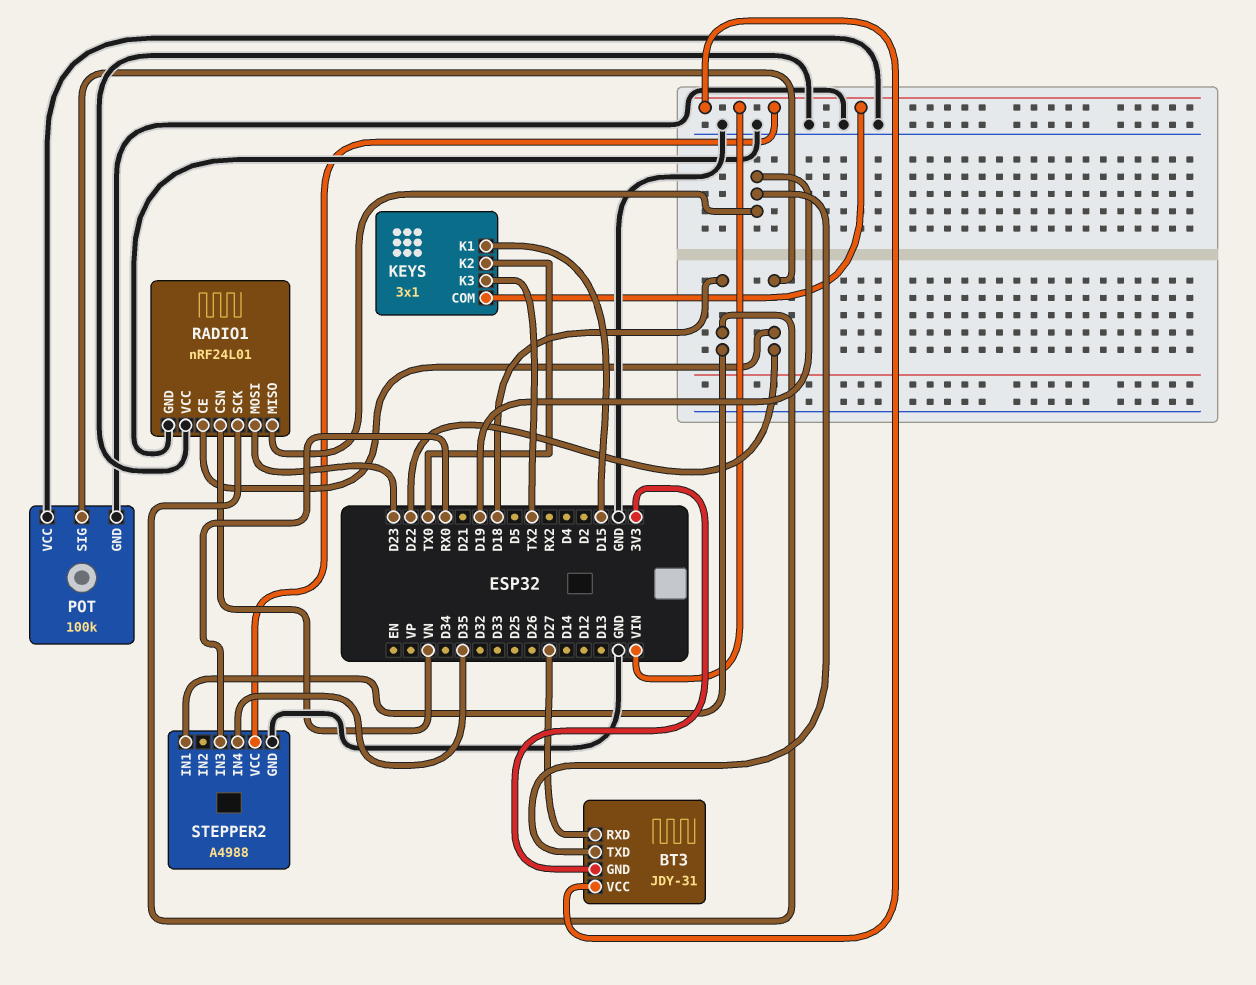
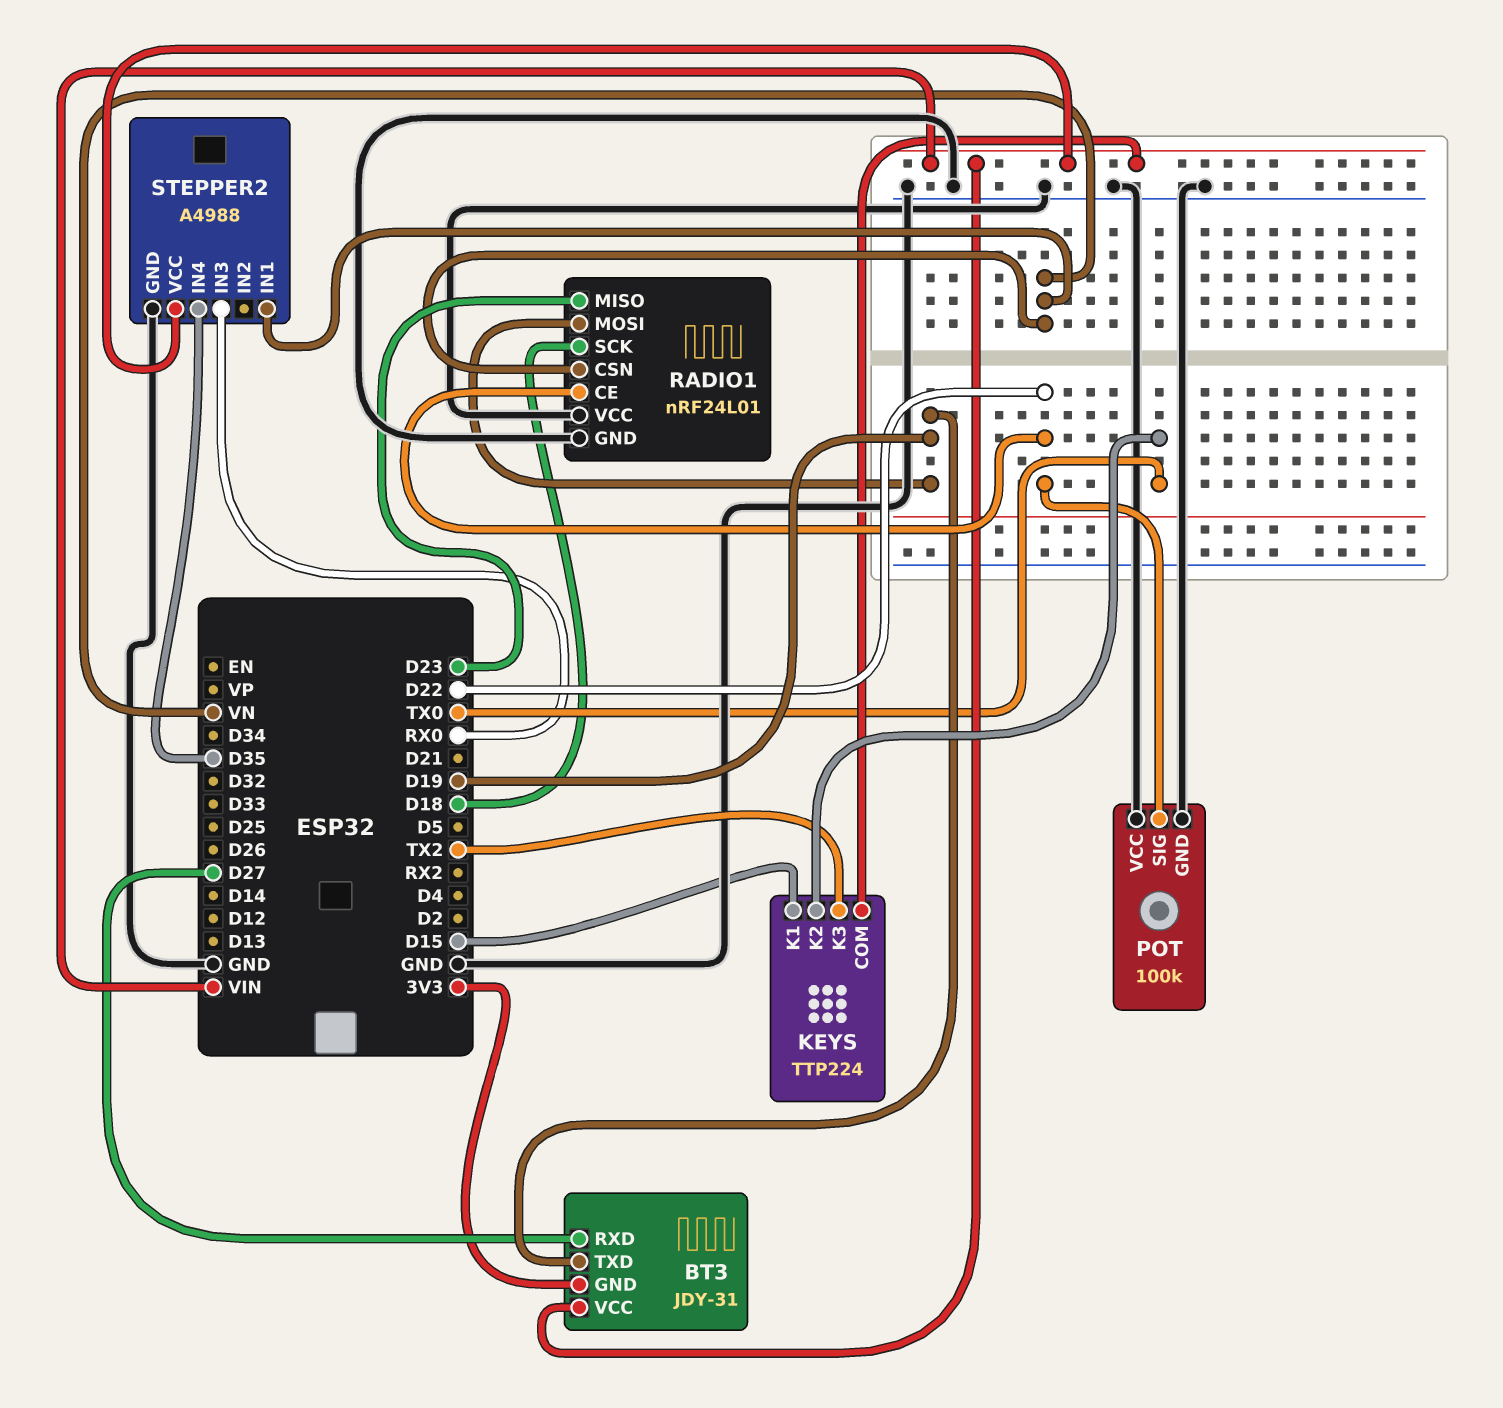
KEYS: 3x1 -> TTP224
RADIO1 pin MISO: D19 -> D23
RADIO1 pin MOSI: D23 -> D19
STEPPER2 pin IN1: D18 -> VN

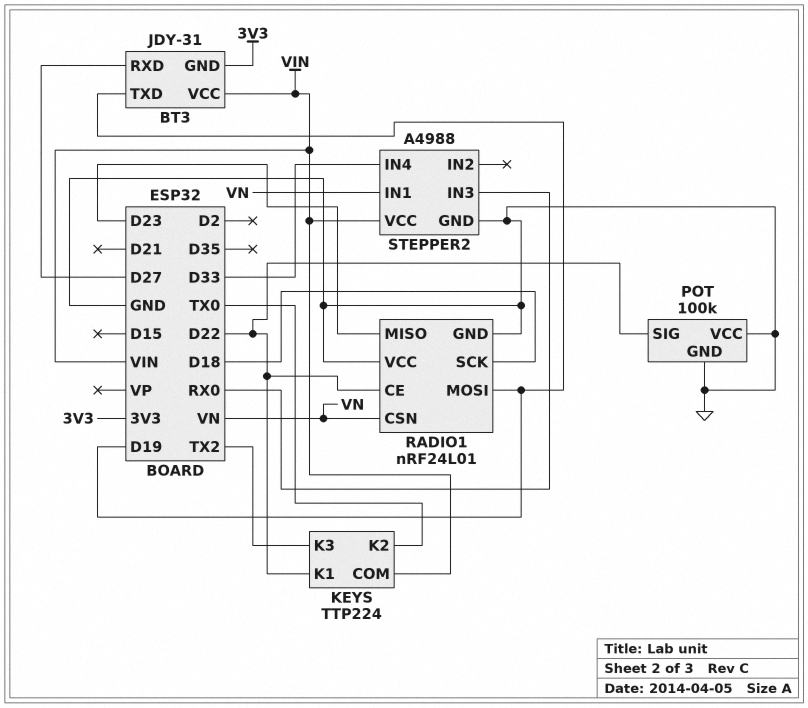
KEYS pin K1: D15 -> D22
STEPPER2 pin IN4: D35 -> D33

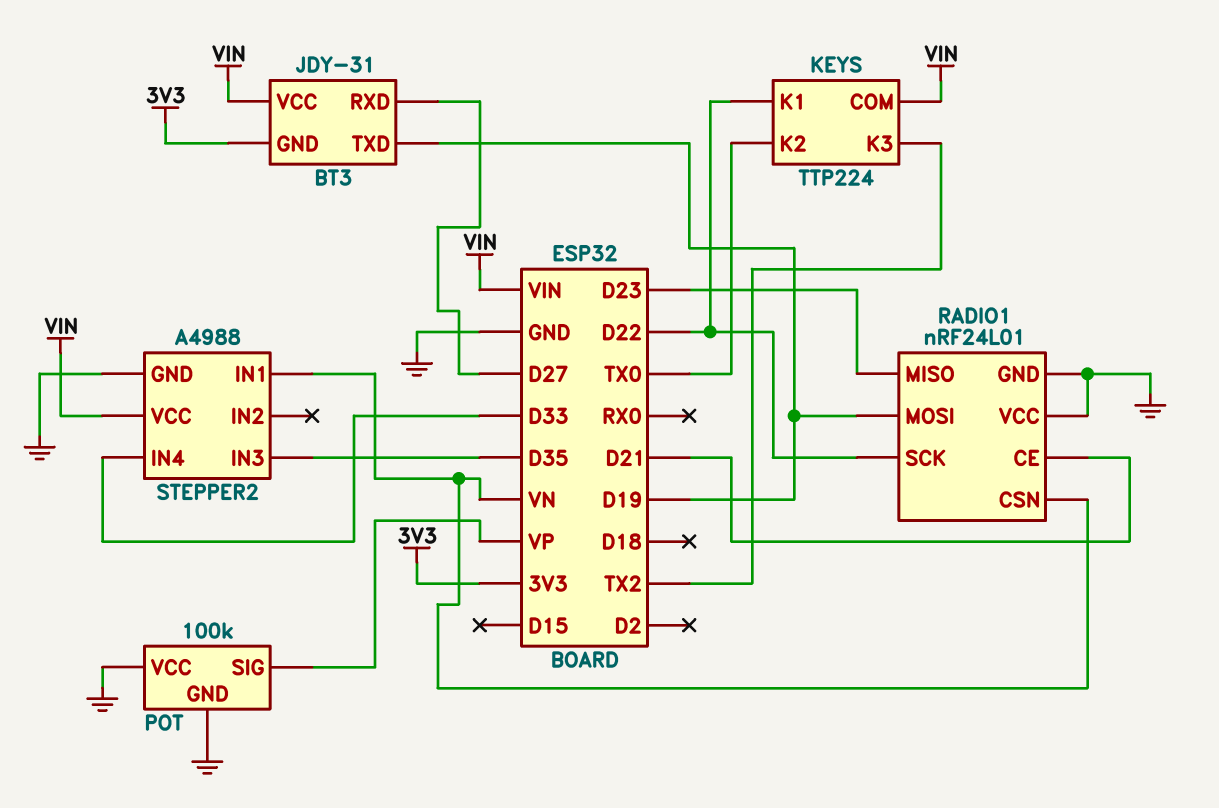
POT pin SIG: D22 -> VP
RADIO1 pin CE: D22 -> D21
RADIO1 pin SCK: D18 -> D22
STEPPER2 pin IN3: RX0 -> D35

